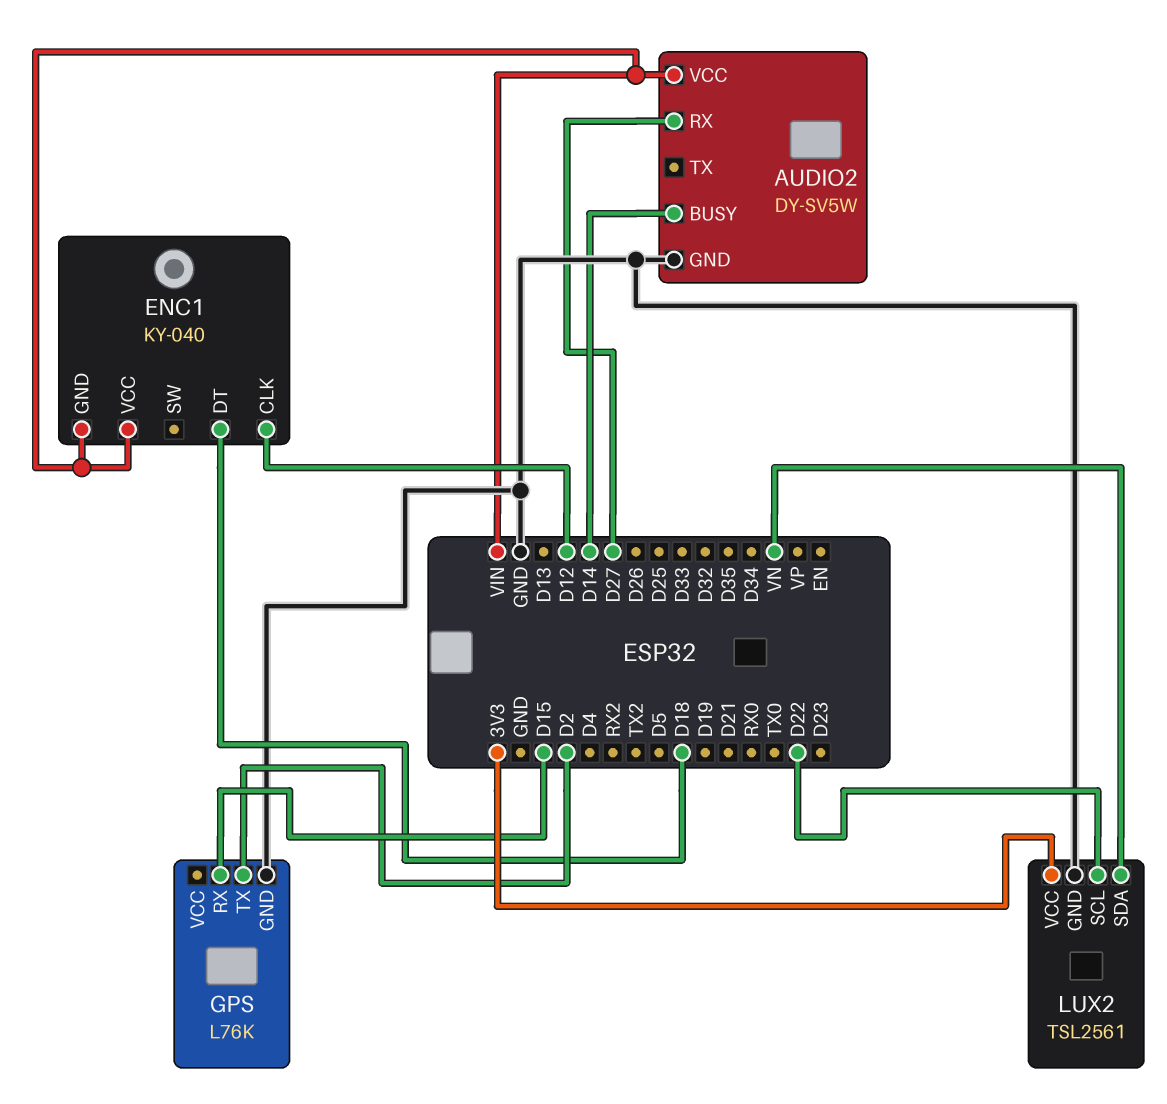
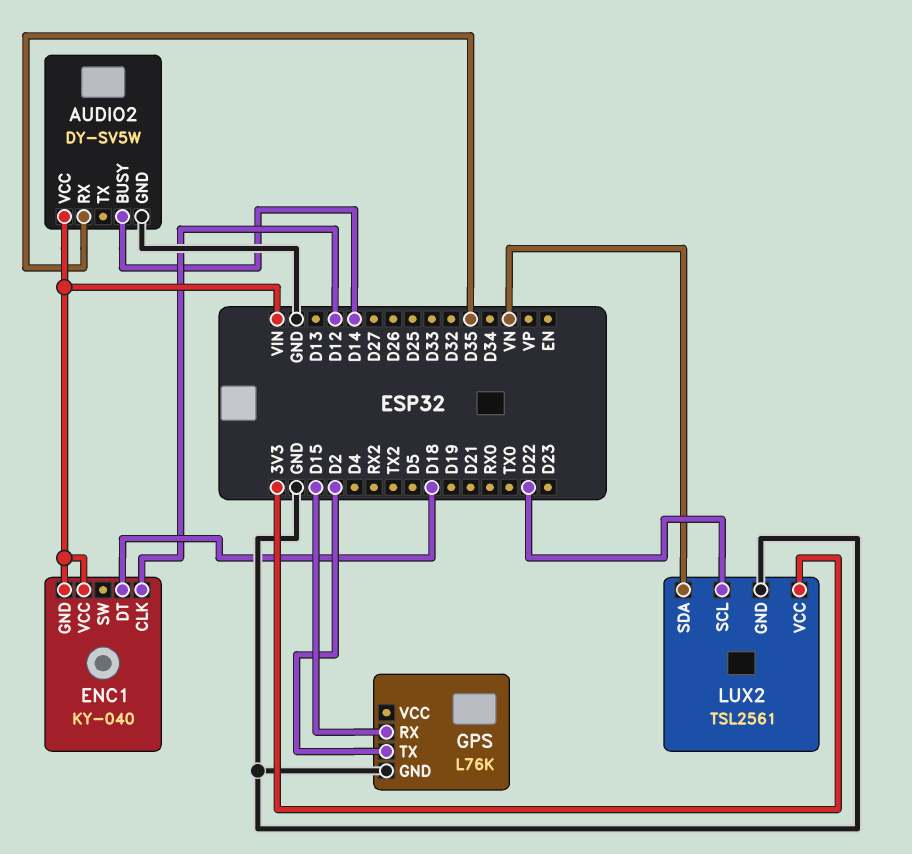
AUDIO2 pin RX: D27 -> D35

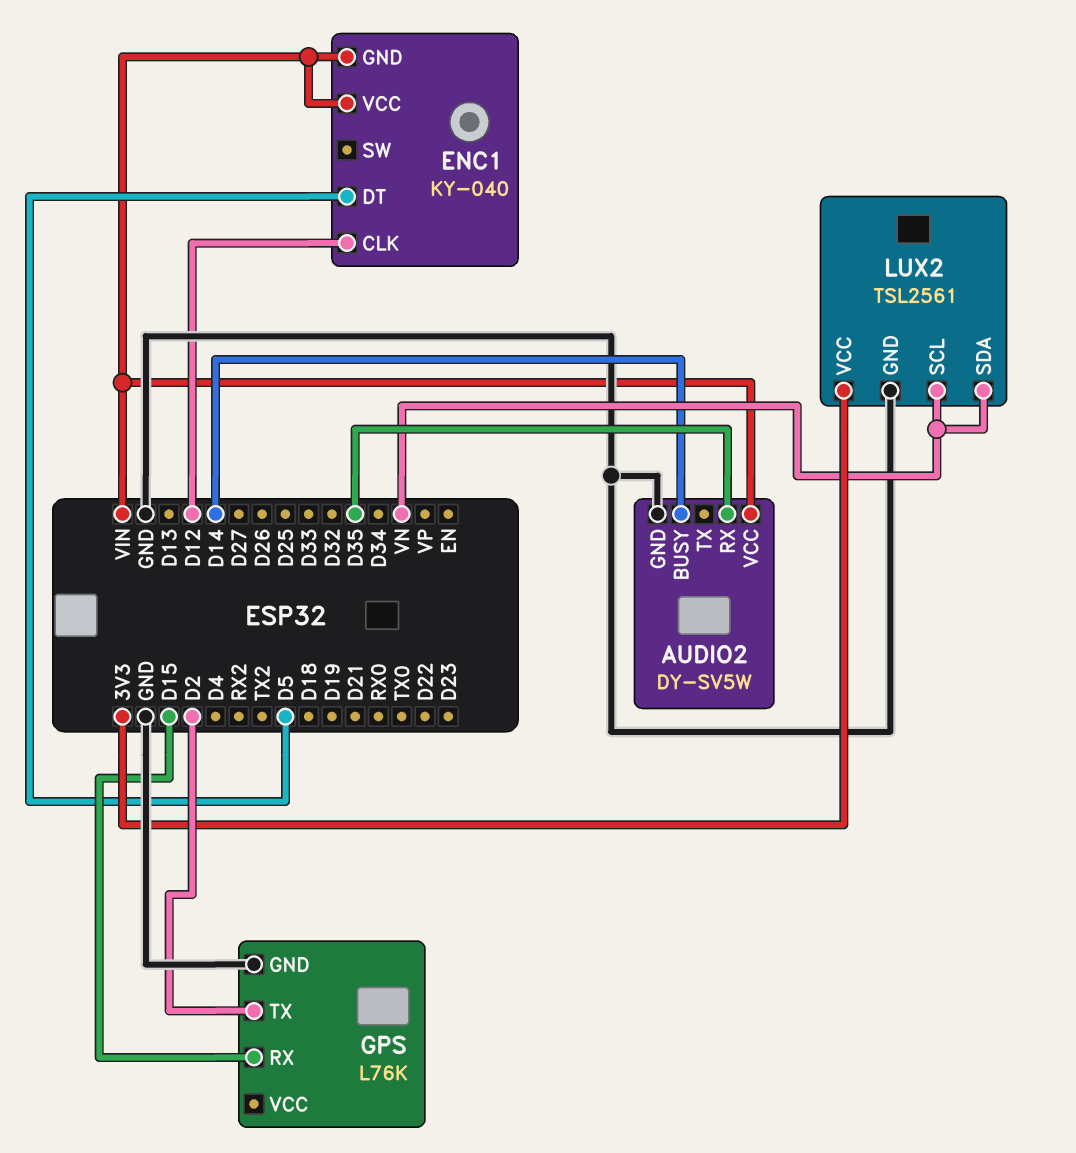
ENC1 pin DT: D18 -> D5
LUX2 pin SCL: D22 -> VN

